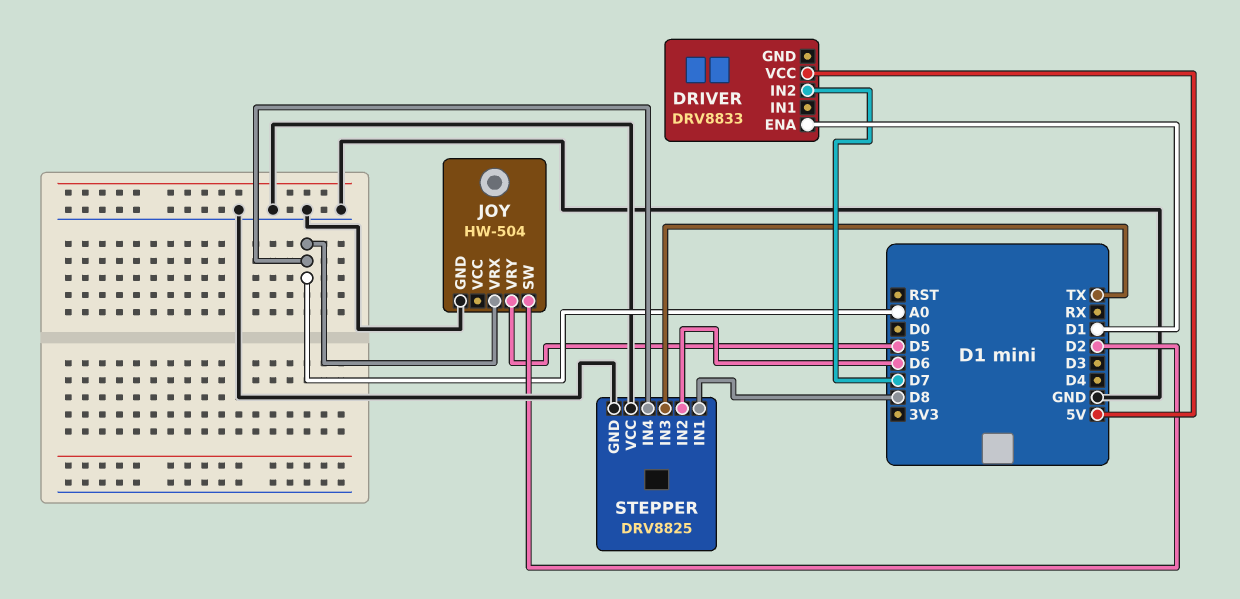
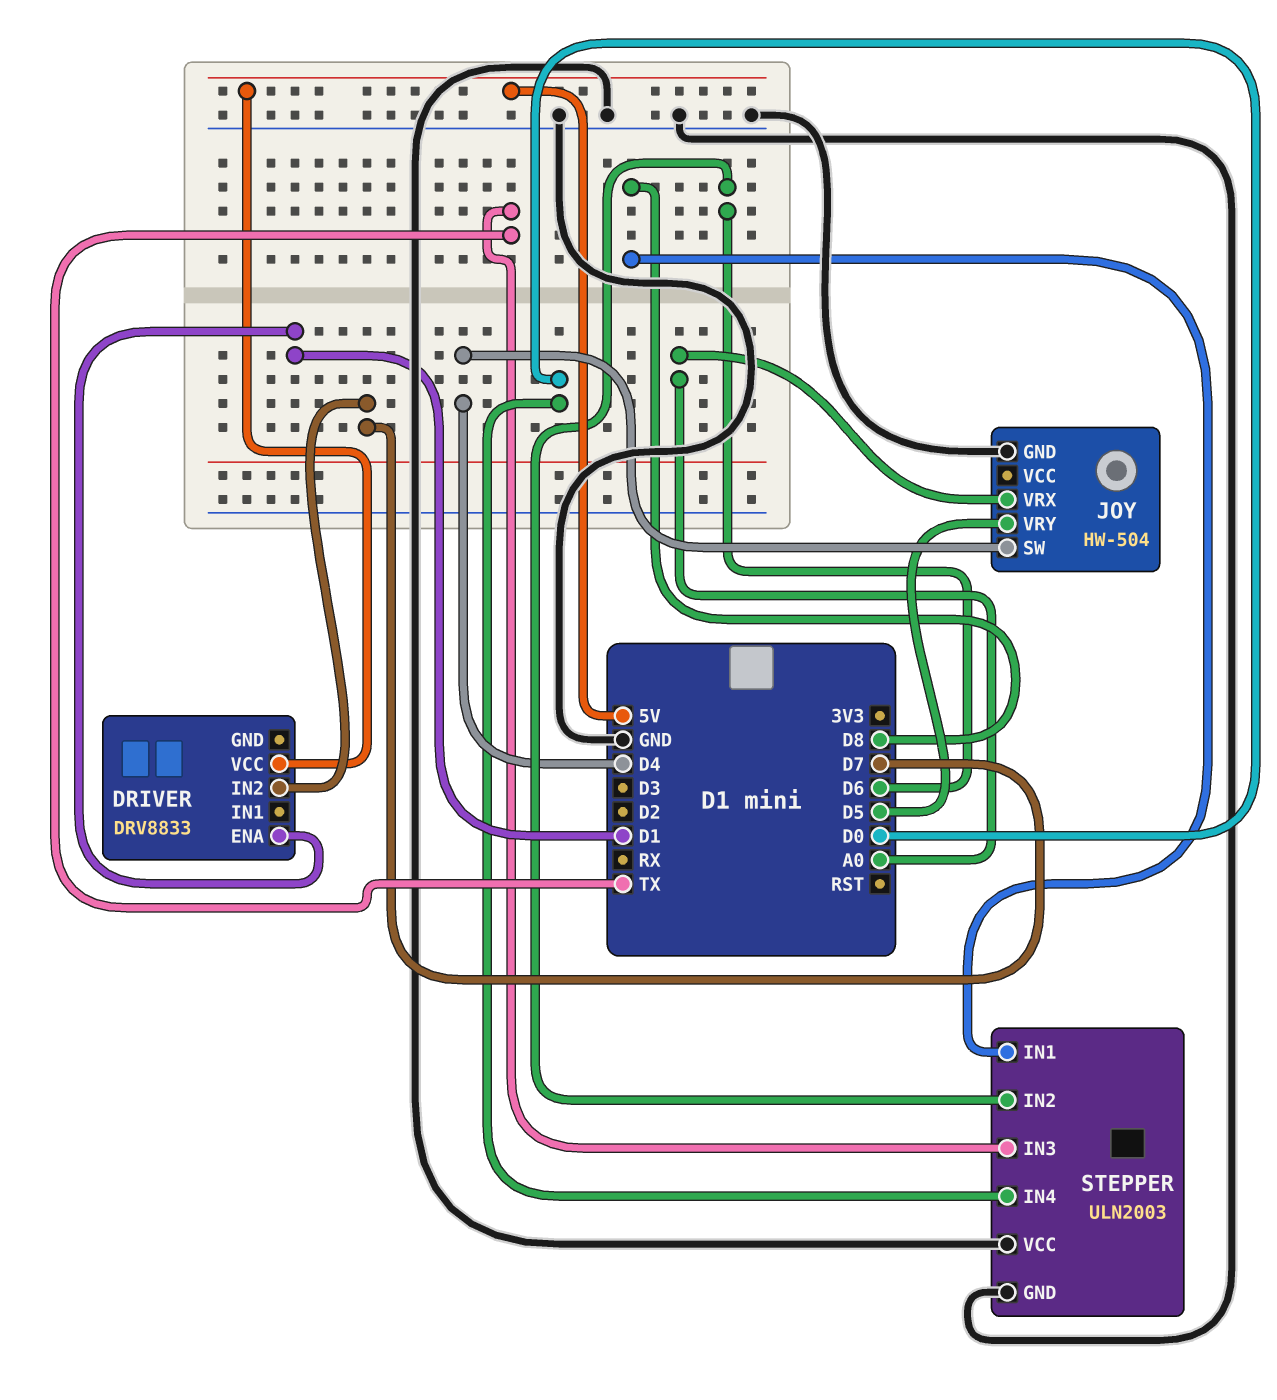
JOY pin SW: D2 -> D4
STEPPER: DRV8825 -> ULN2003
STEPPER pin IN4: A0 -> D0

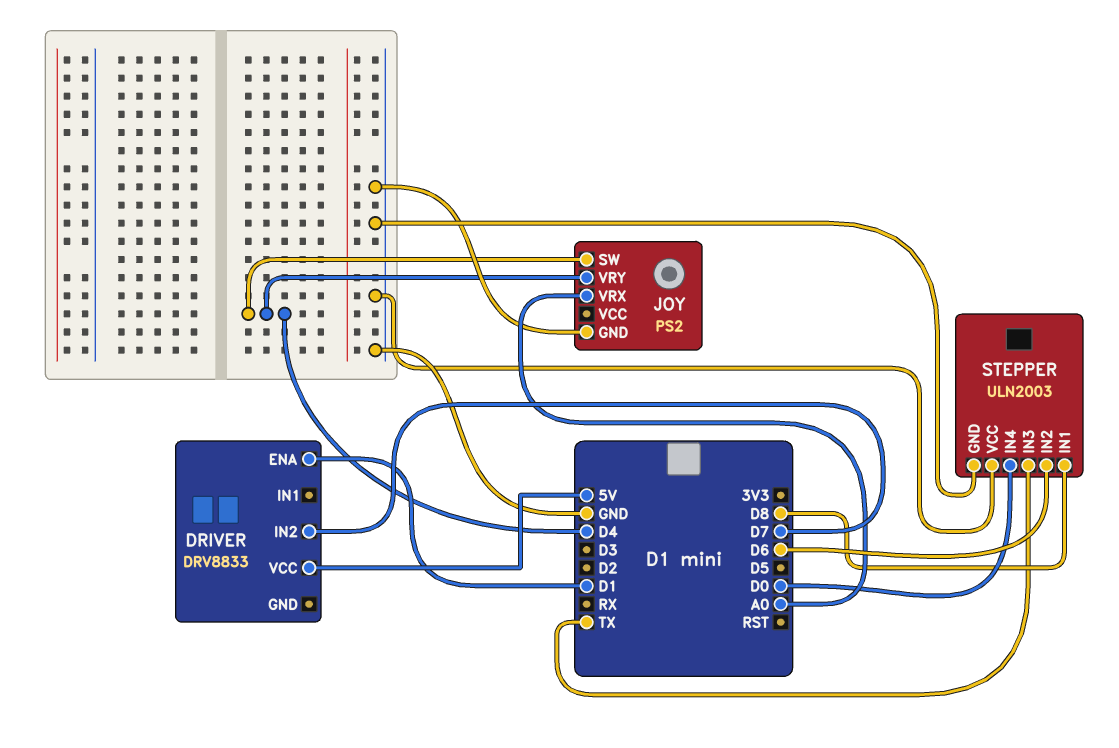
JOY: HW-504 -> PS2
JOY pin VRY: D5 -> D4

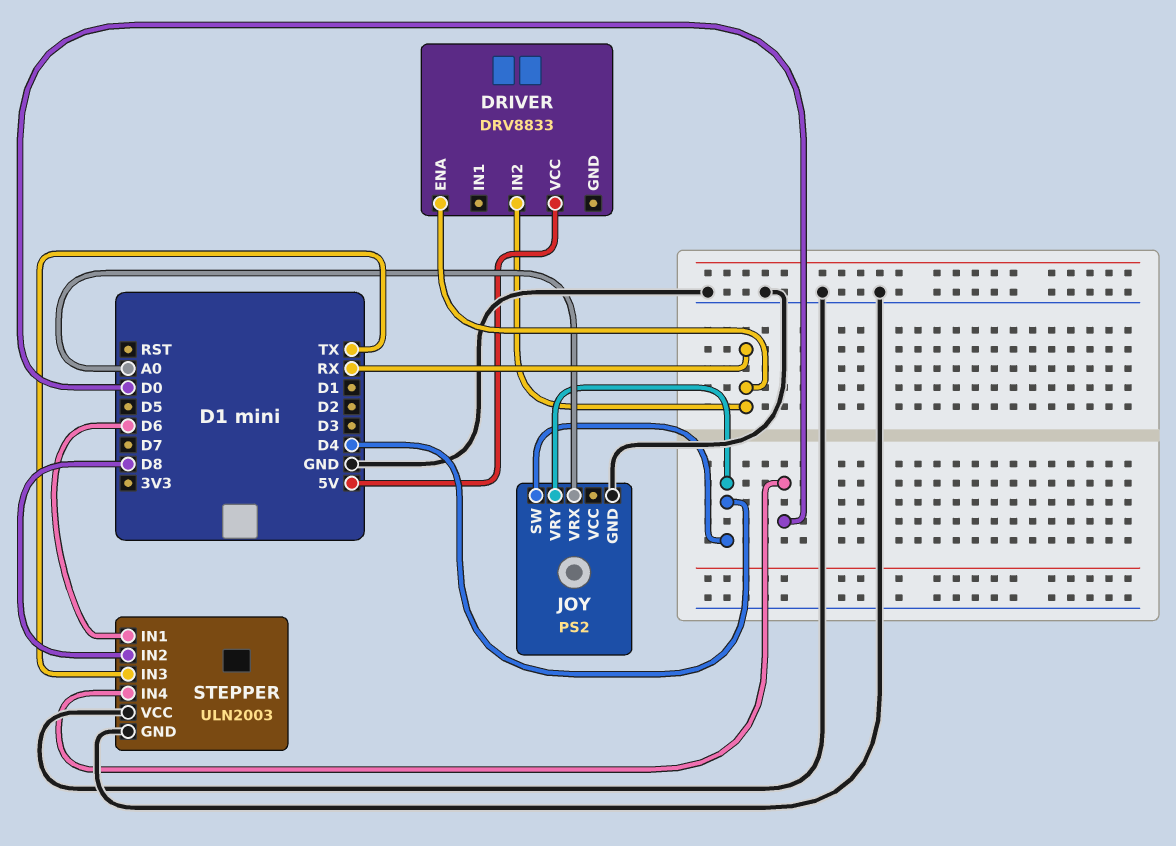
DRIVER pin ENA: D1 -> RX
DRIVER pin IN2: D7 -> RX
STEPPER pin IN1: D8 -> D6
STEPPER pin IN2: D6 -> D8

